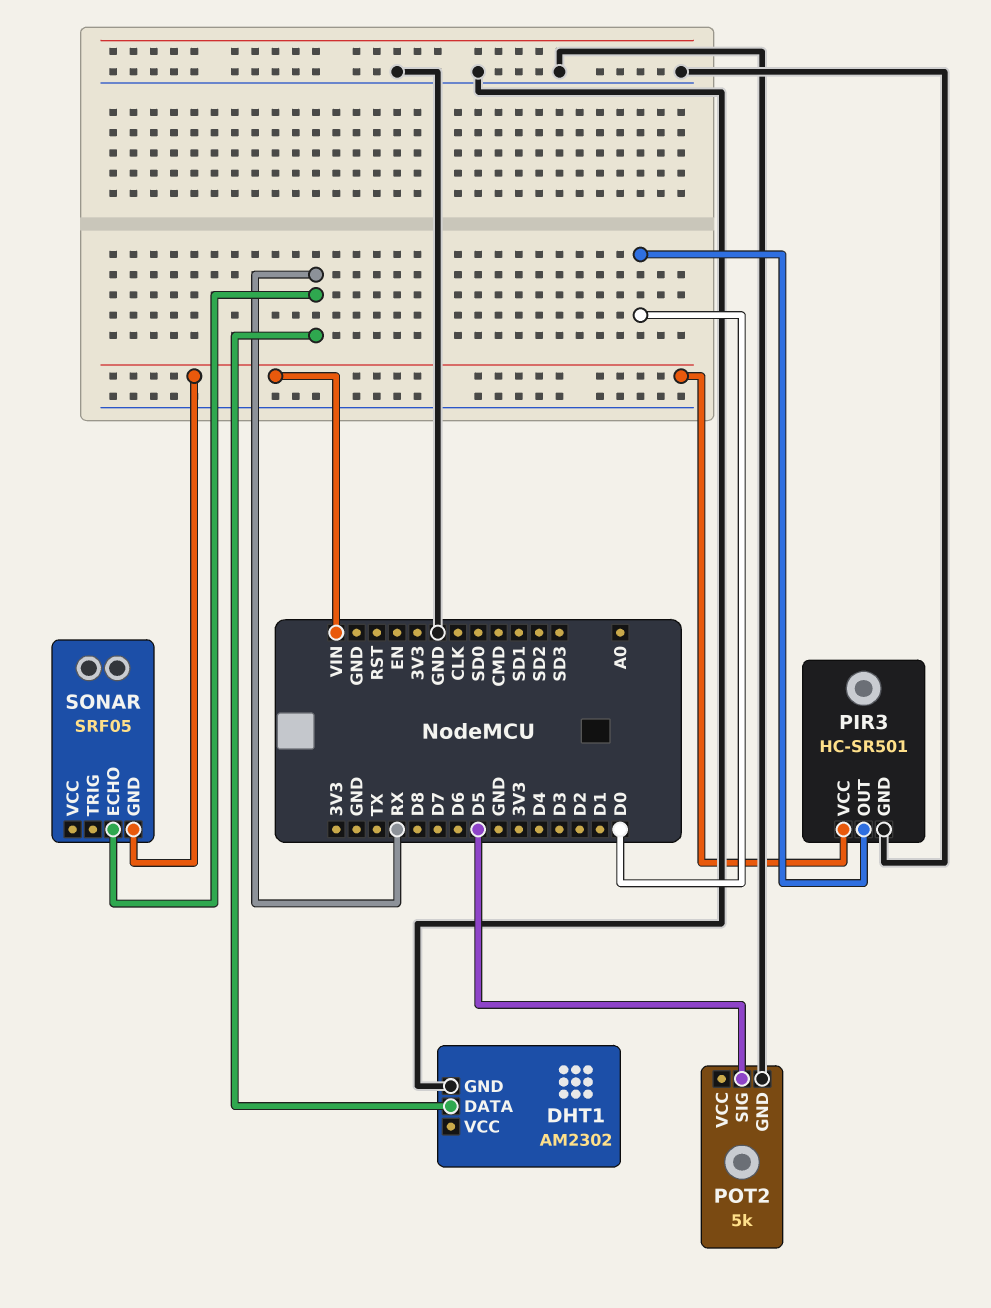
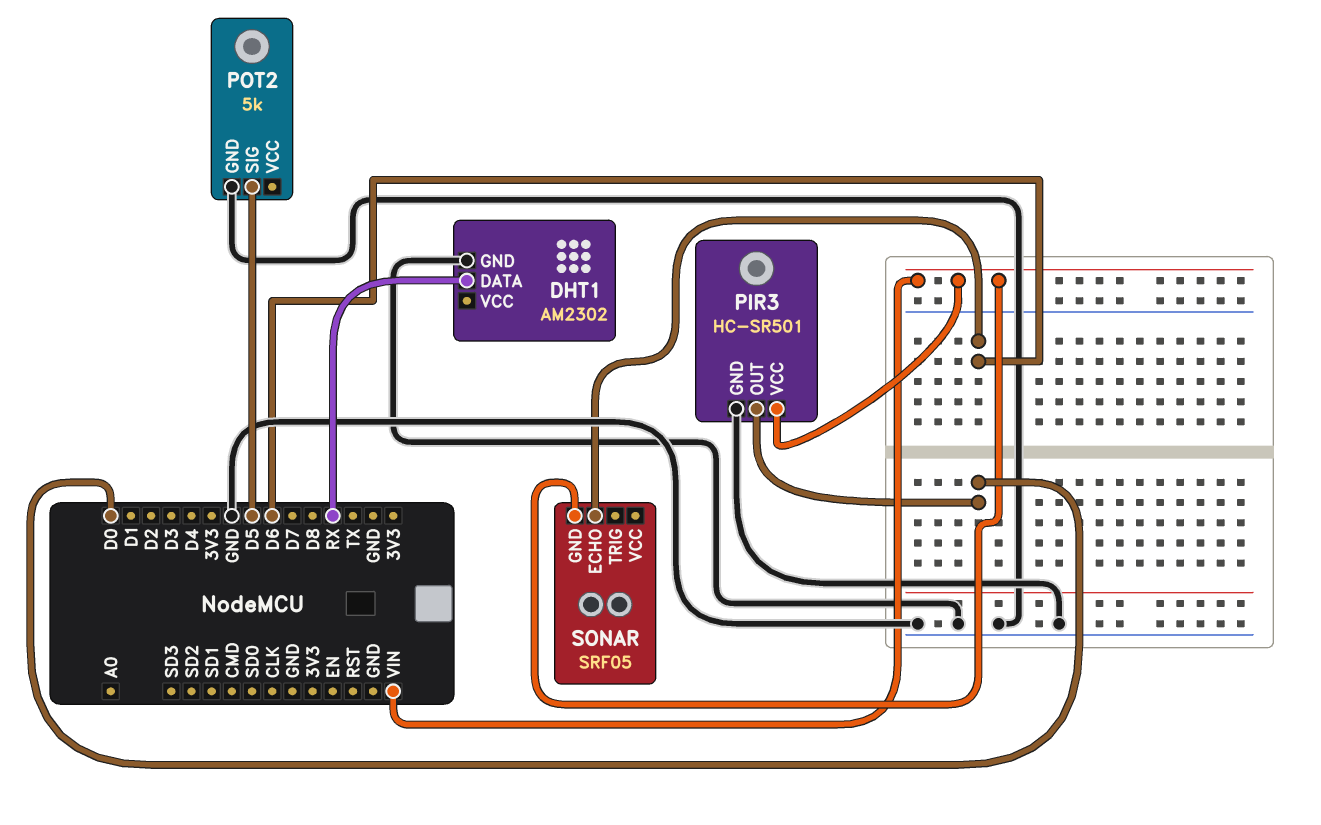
SONAR pin ECHO: RX -> D6

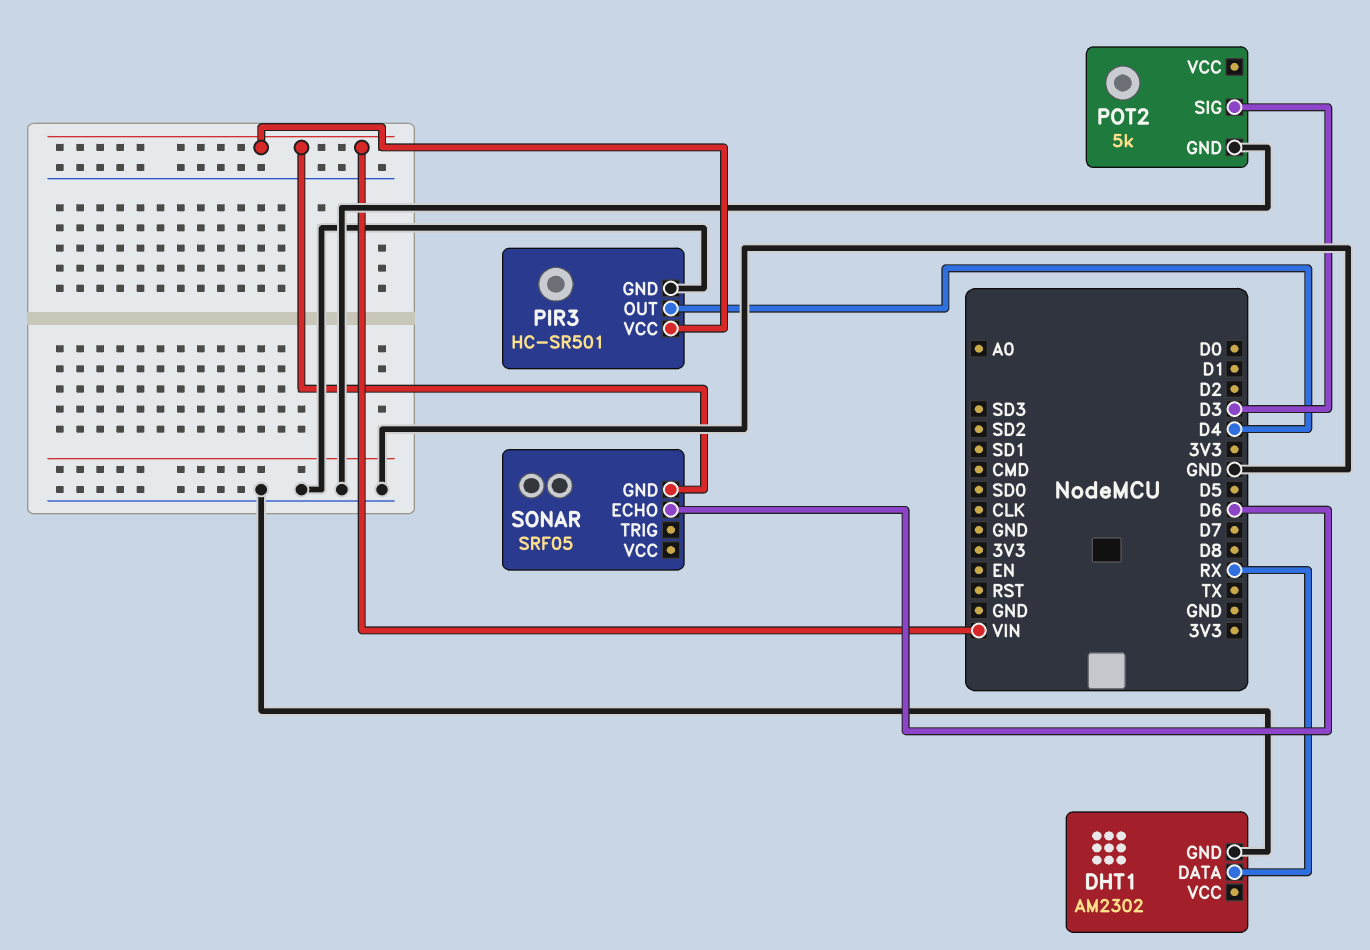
PIR3 pin OUT: D0 -> D4
POT2 pin SIG: D5 -> D3

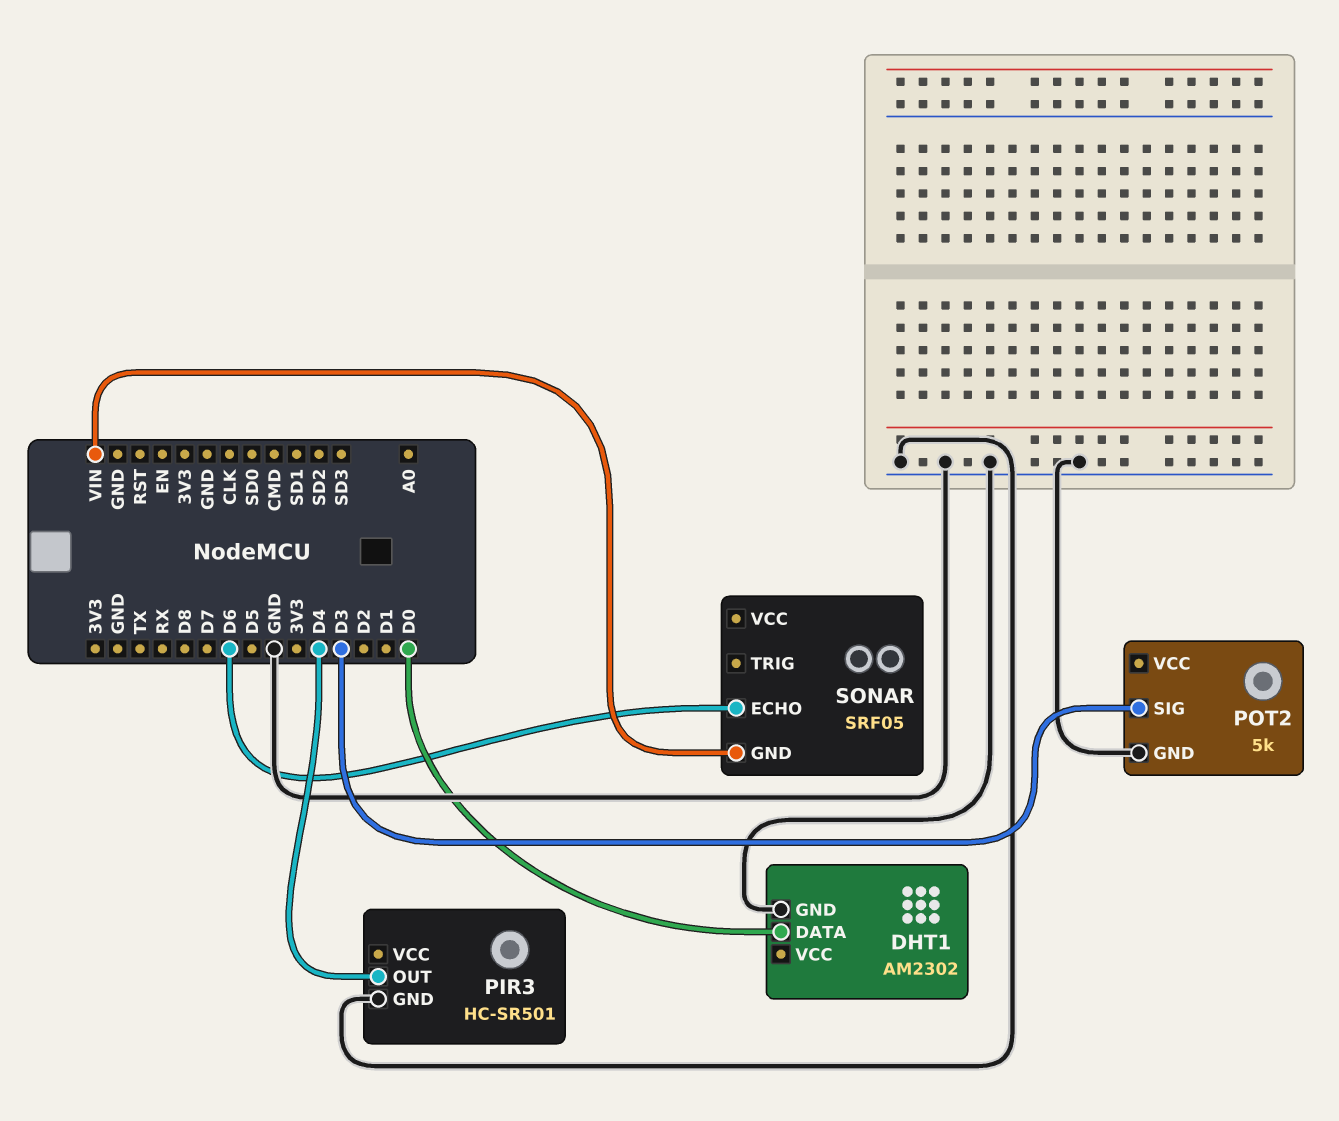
DHT1 pin DATA: RX -> D0
PIR3 pin VCC: VIN -> none

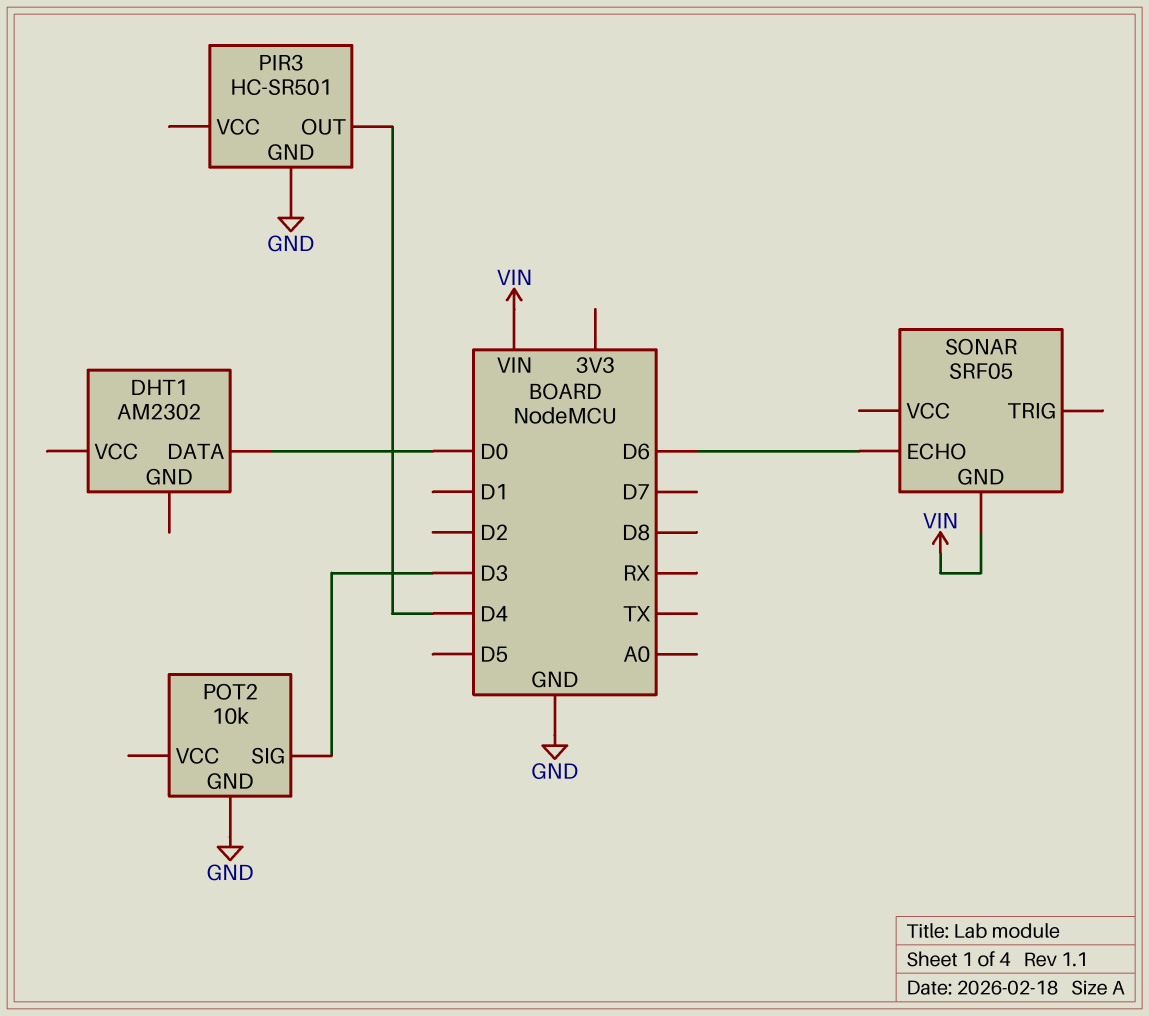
DHT1 pin GND: GND -> none
POT2: 5k -> 10k

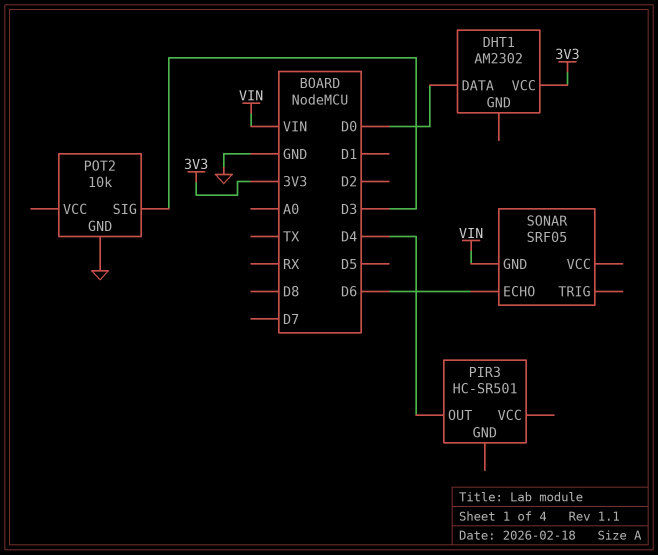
DHT1 pin VCC: none -> 3V3
PIR3 pin GND: GND -> none

